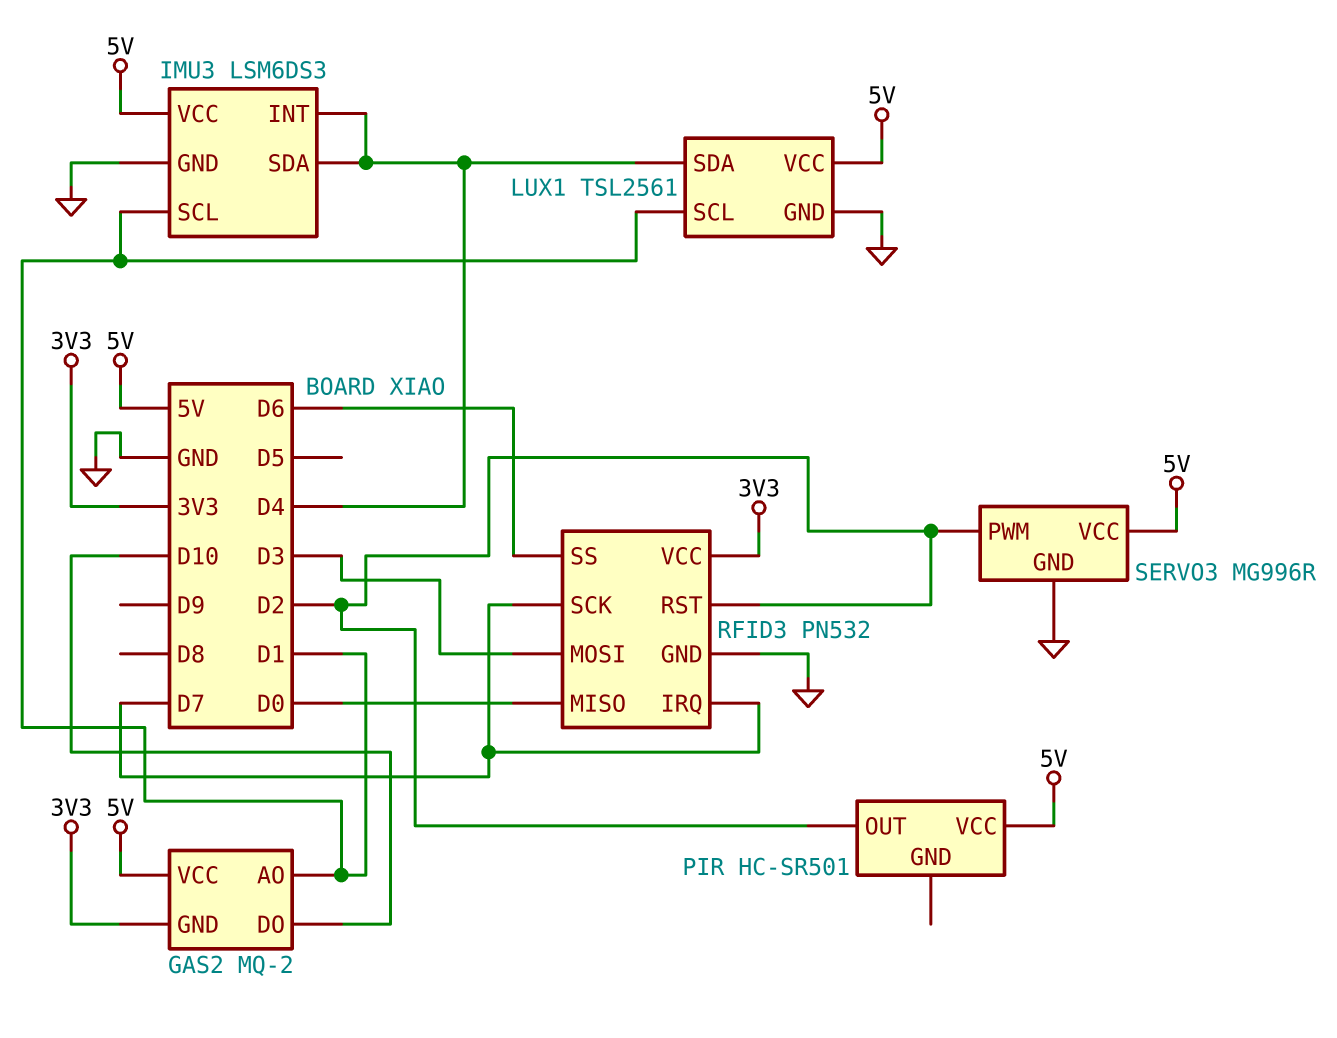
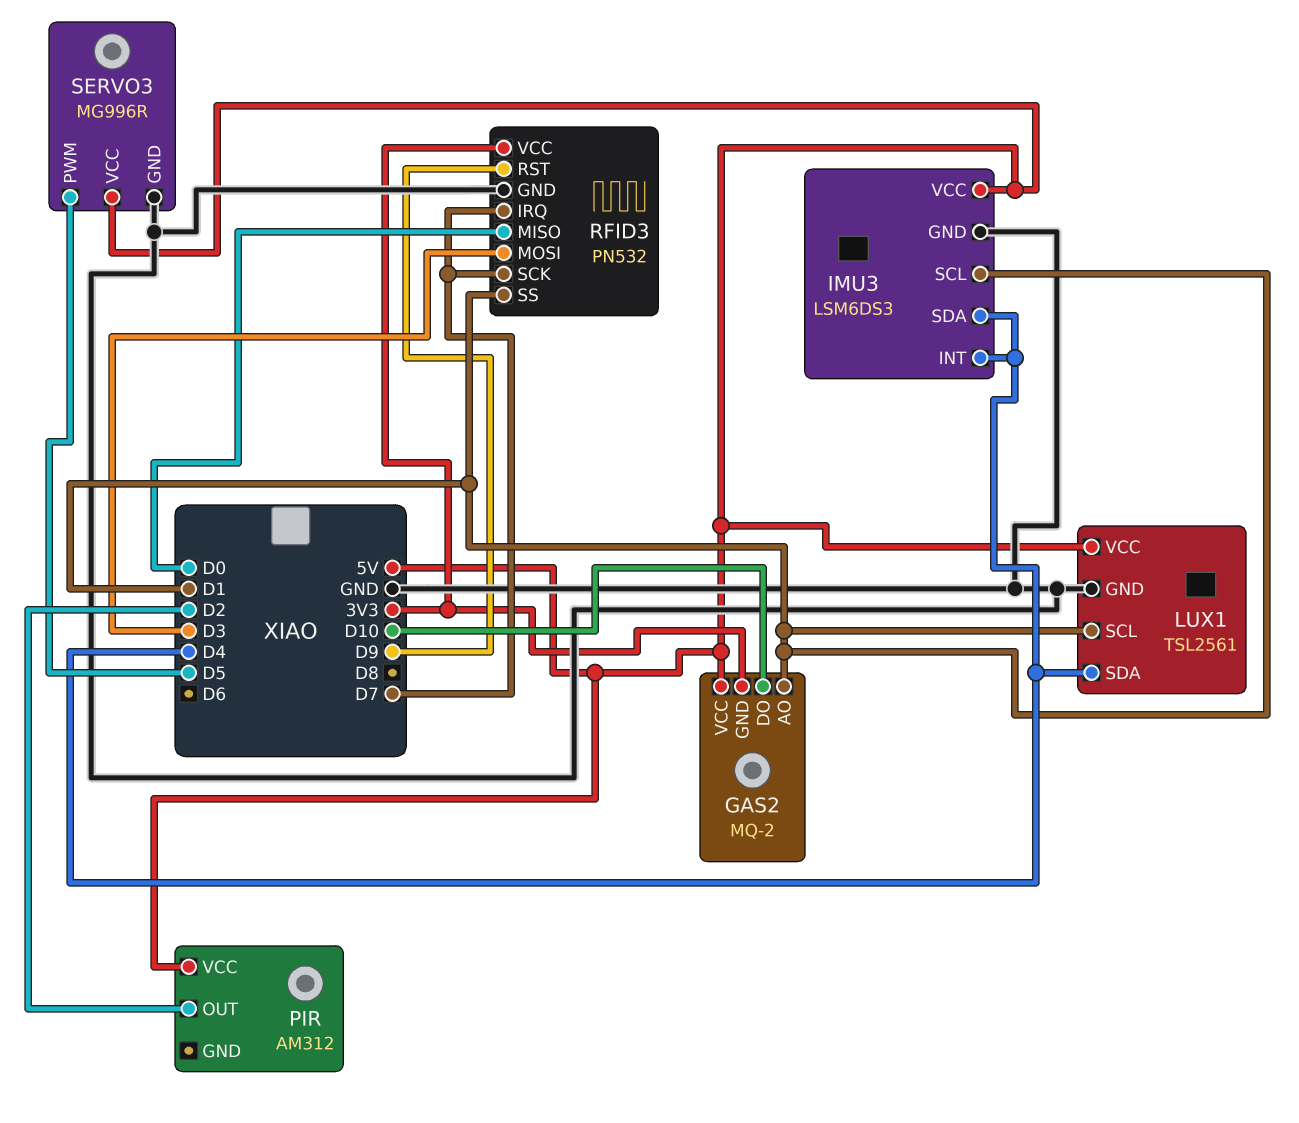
PIR: HC-SR501 -> AM312
RFID3 pin RST: D2 -> D9
RFID3 pin SS: D6 -> D1
SERVO3 pin PWM: D2 -> D5

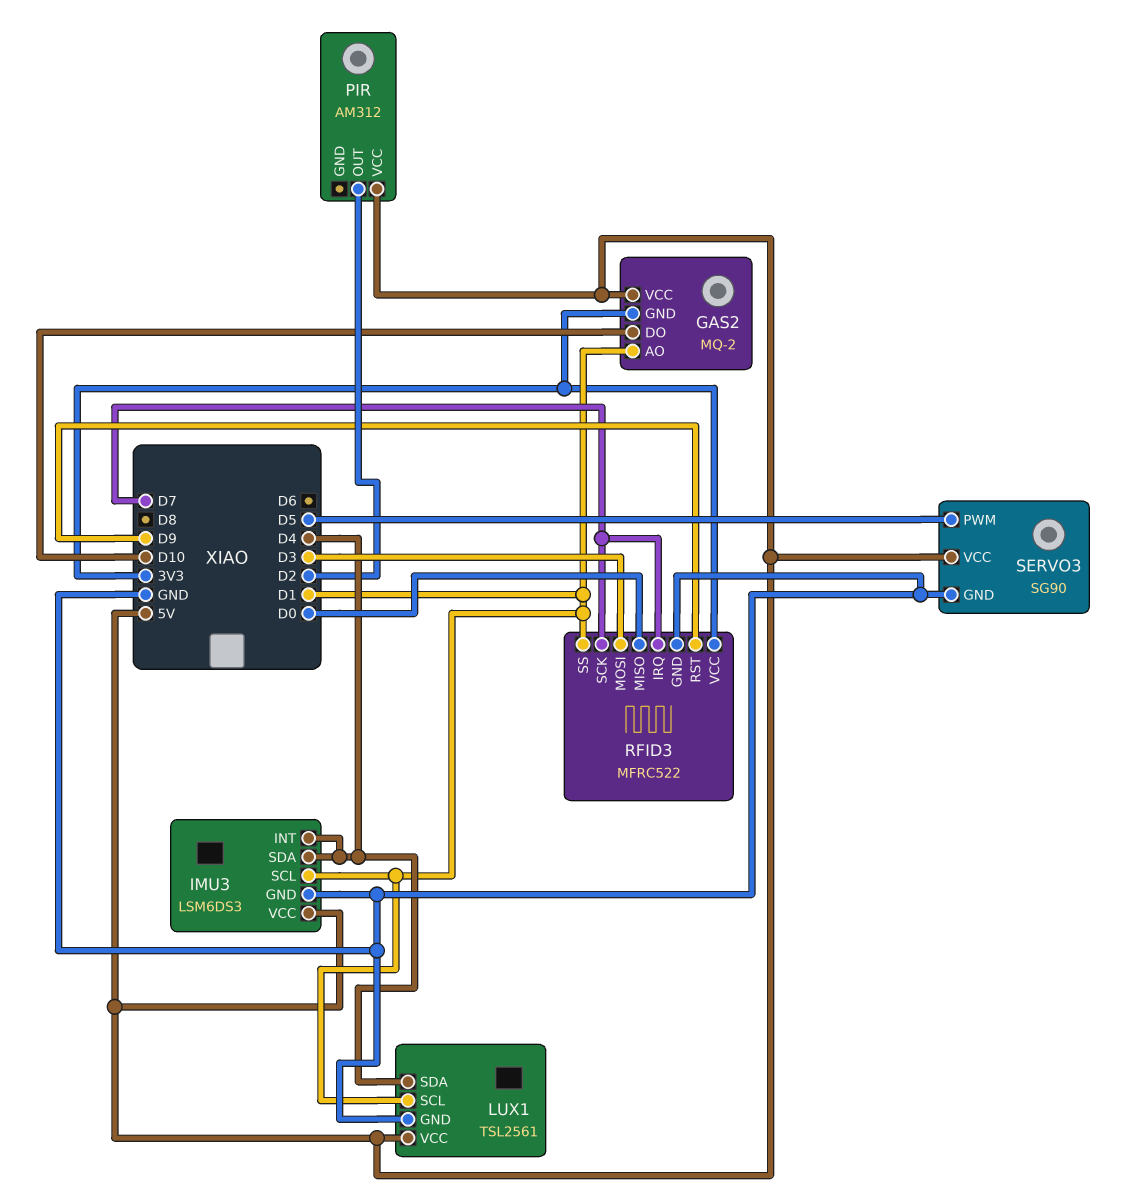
RFID3: PN532 -> MFRC522
SERVO3: MG996R -> SG90

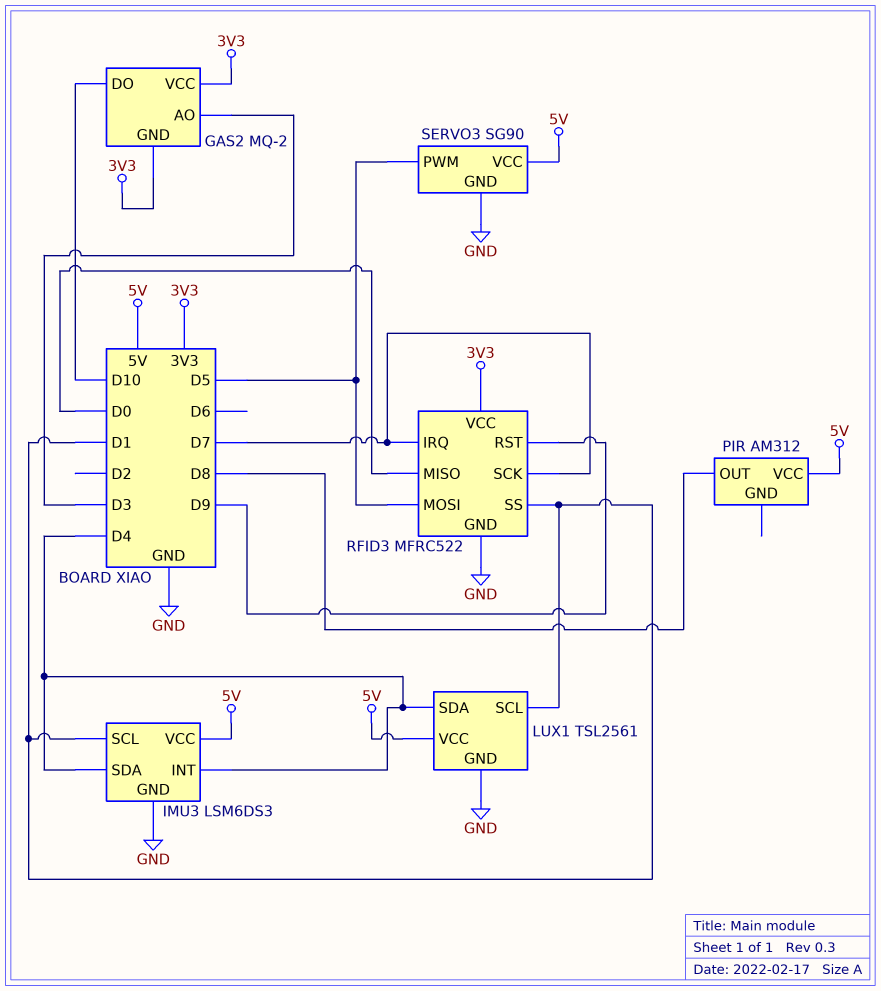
GAS2 pin AO: D1 -> D3
GAS2 pin VCC: 5V -> 3V3
PIR pin OUT: D2 -> D8
RFID3 pin MOSI: D3 -> D5

